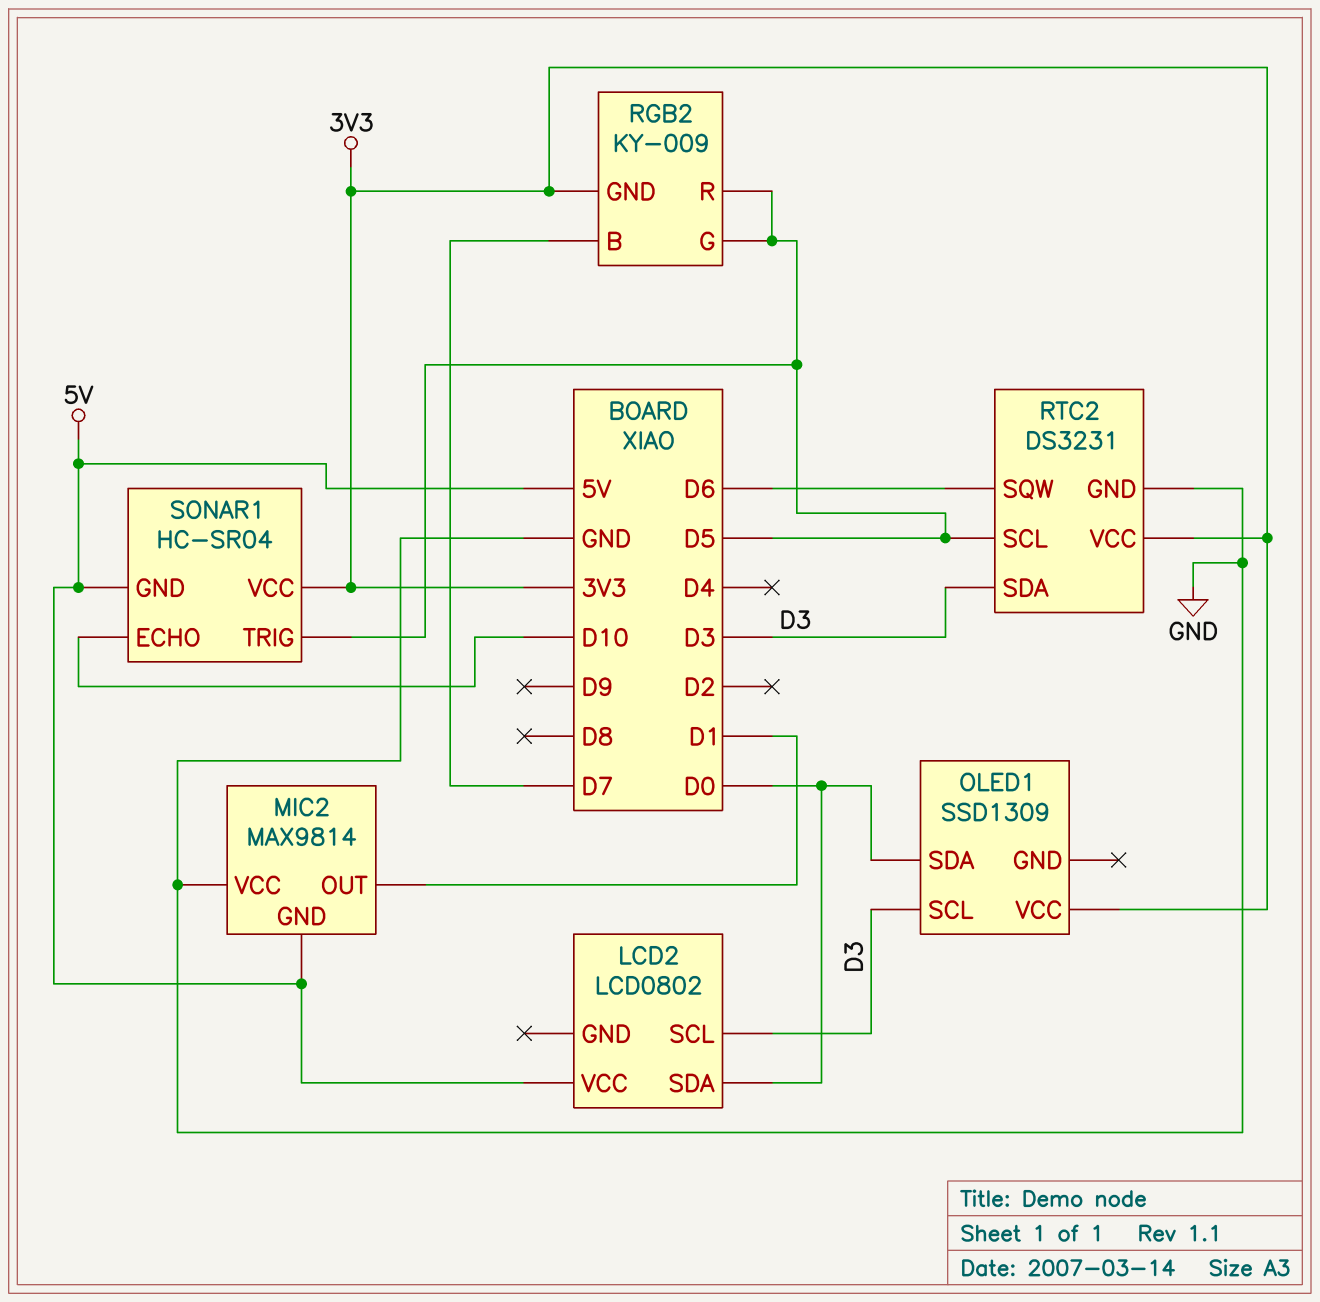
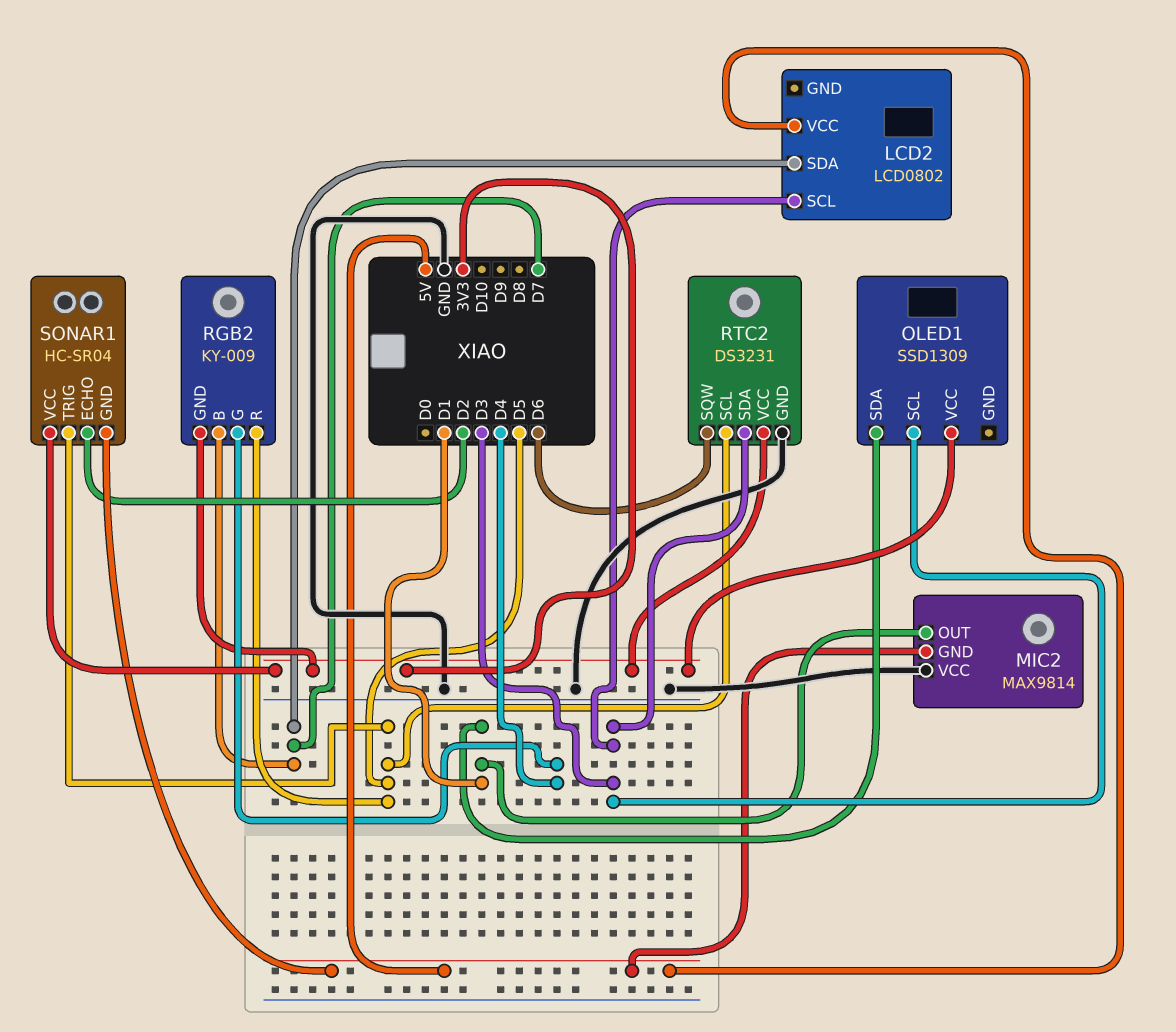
LCD2 pin SDA: D0 -> D7
OLED1 pin SDA: D0 -> D1
RGB2 pin G: D5 -> D4
SONAR1 pin ECHO: D10 -> D2

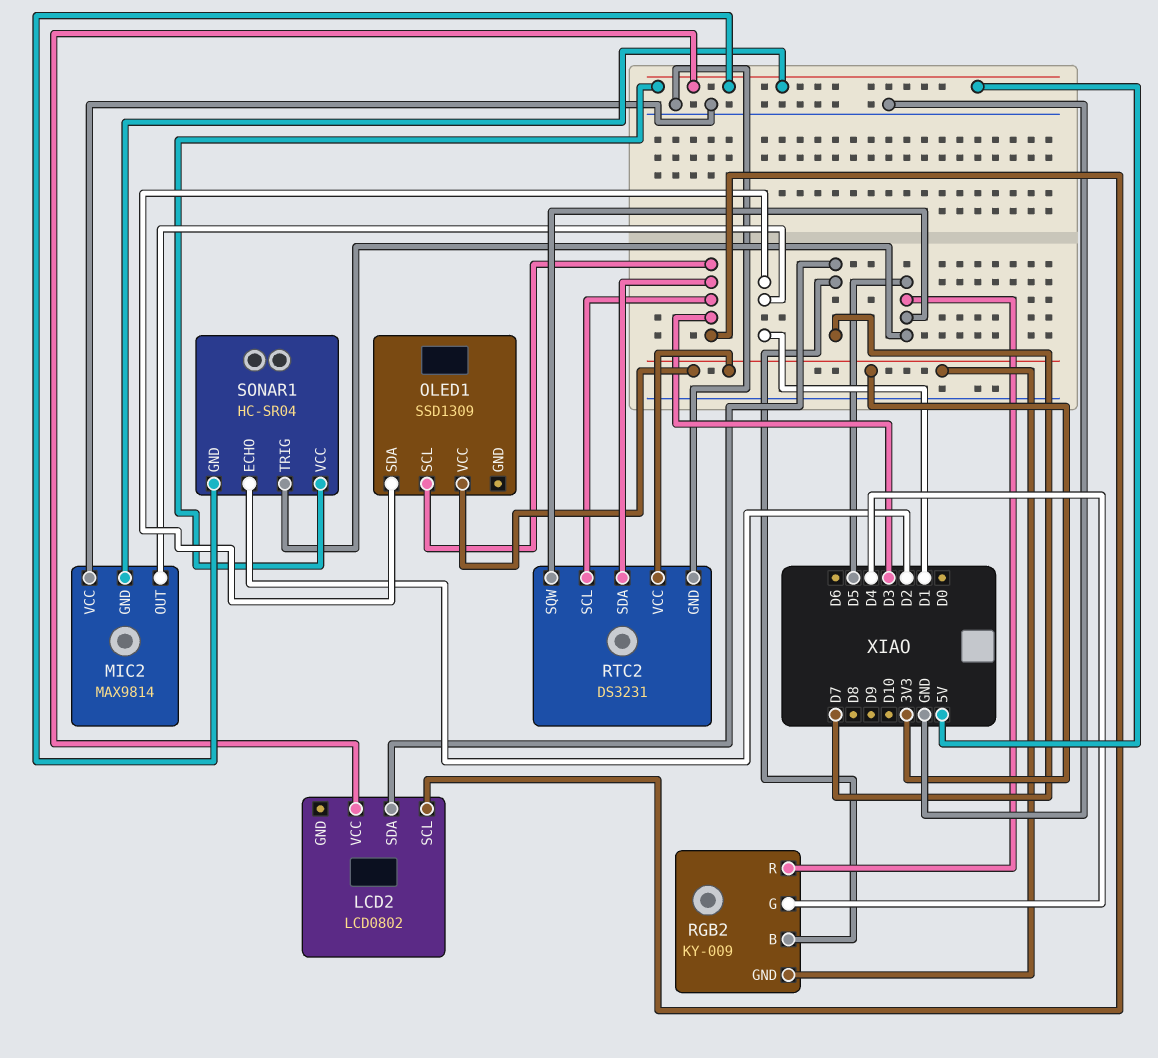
RTC2 pin SCL: D5 -> D3
RTC2 pin SQW: D6 -> D5
SONAR1 pin VCC: 3V3 -> 5V

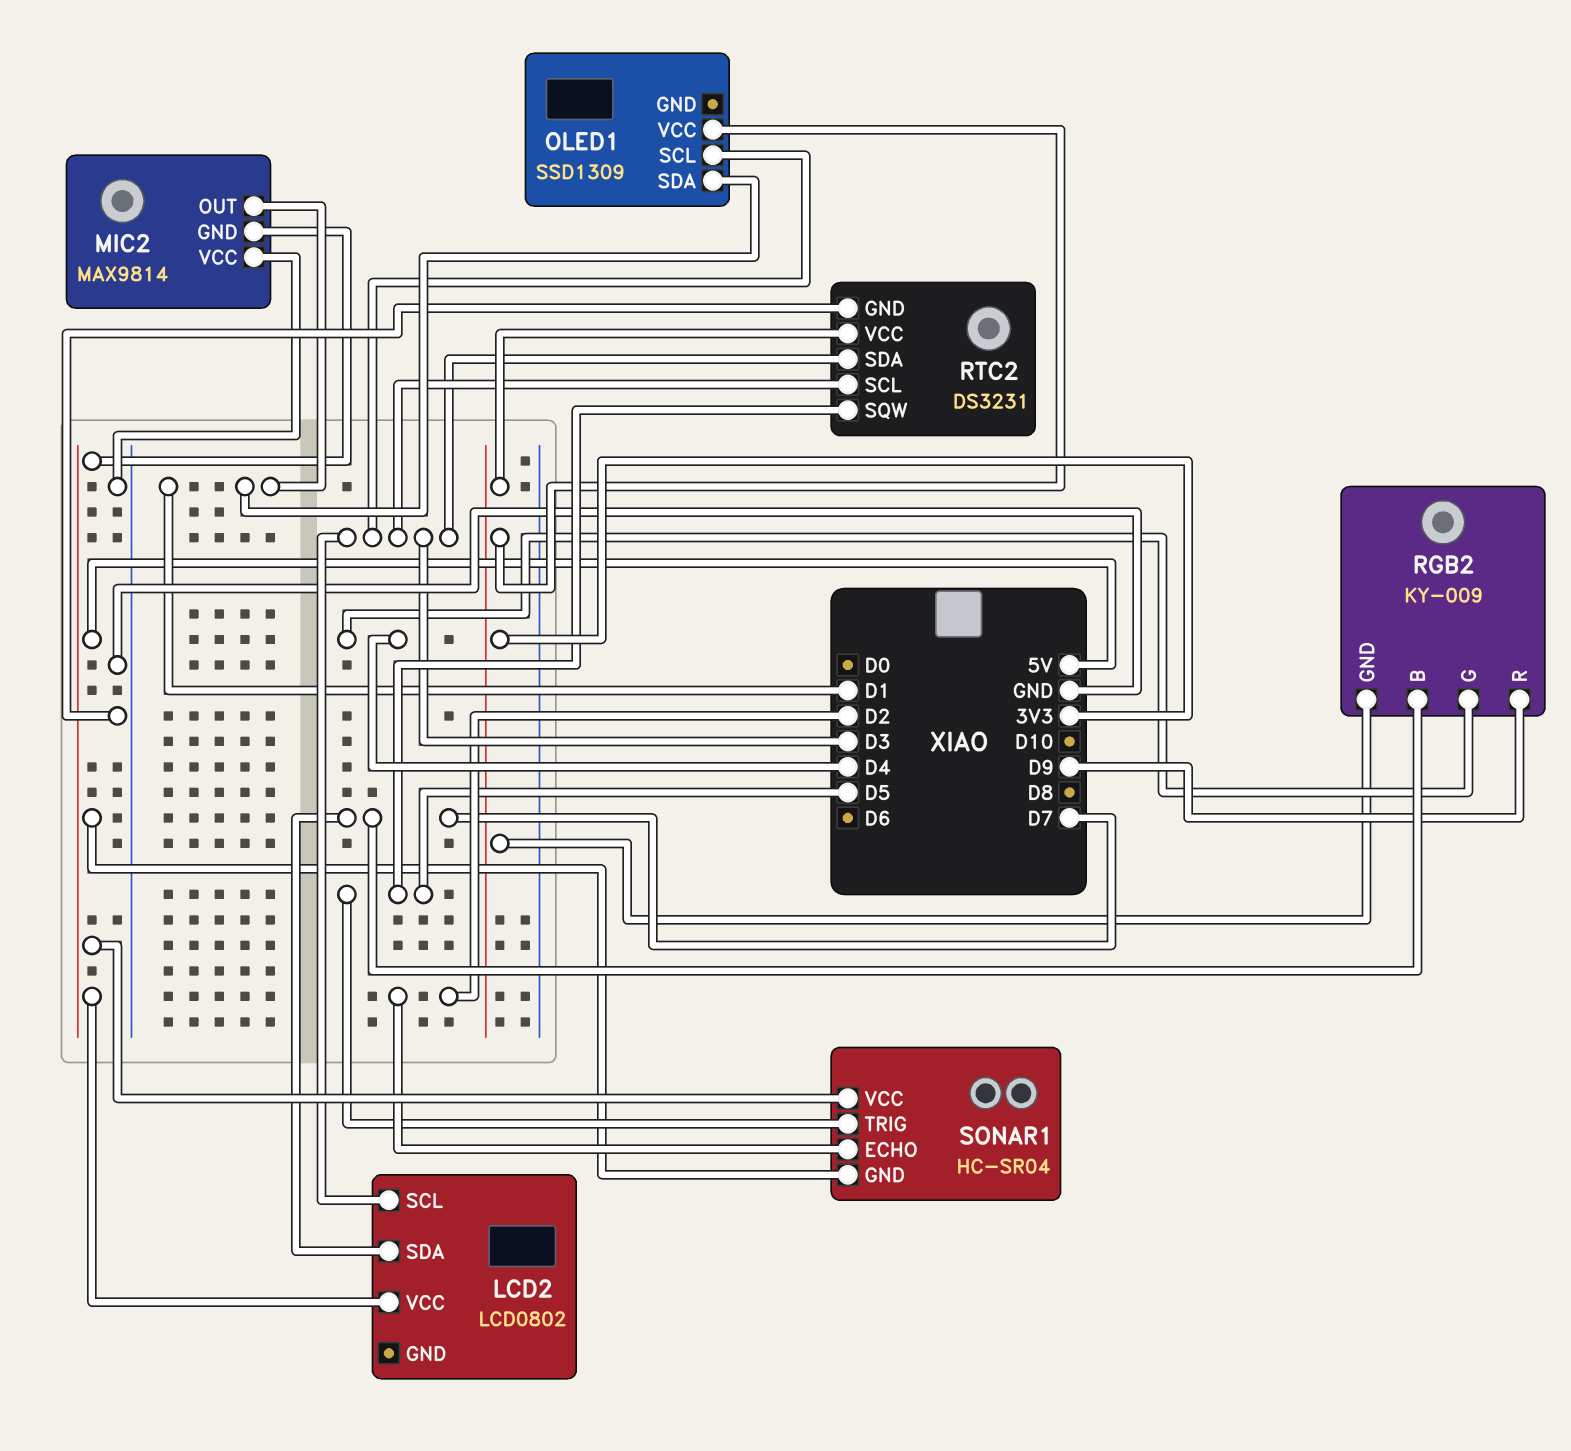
RGB2 pin R: D5 -> D9

